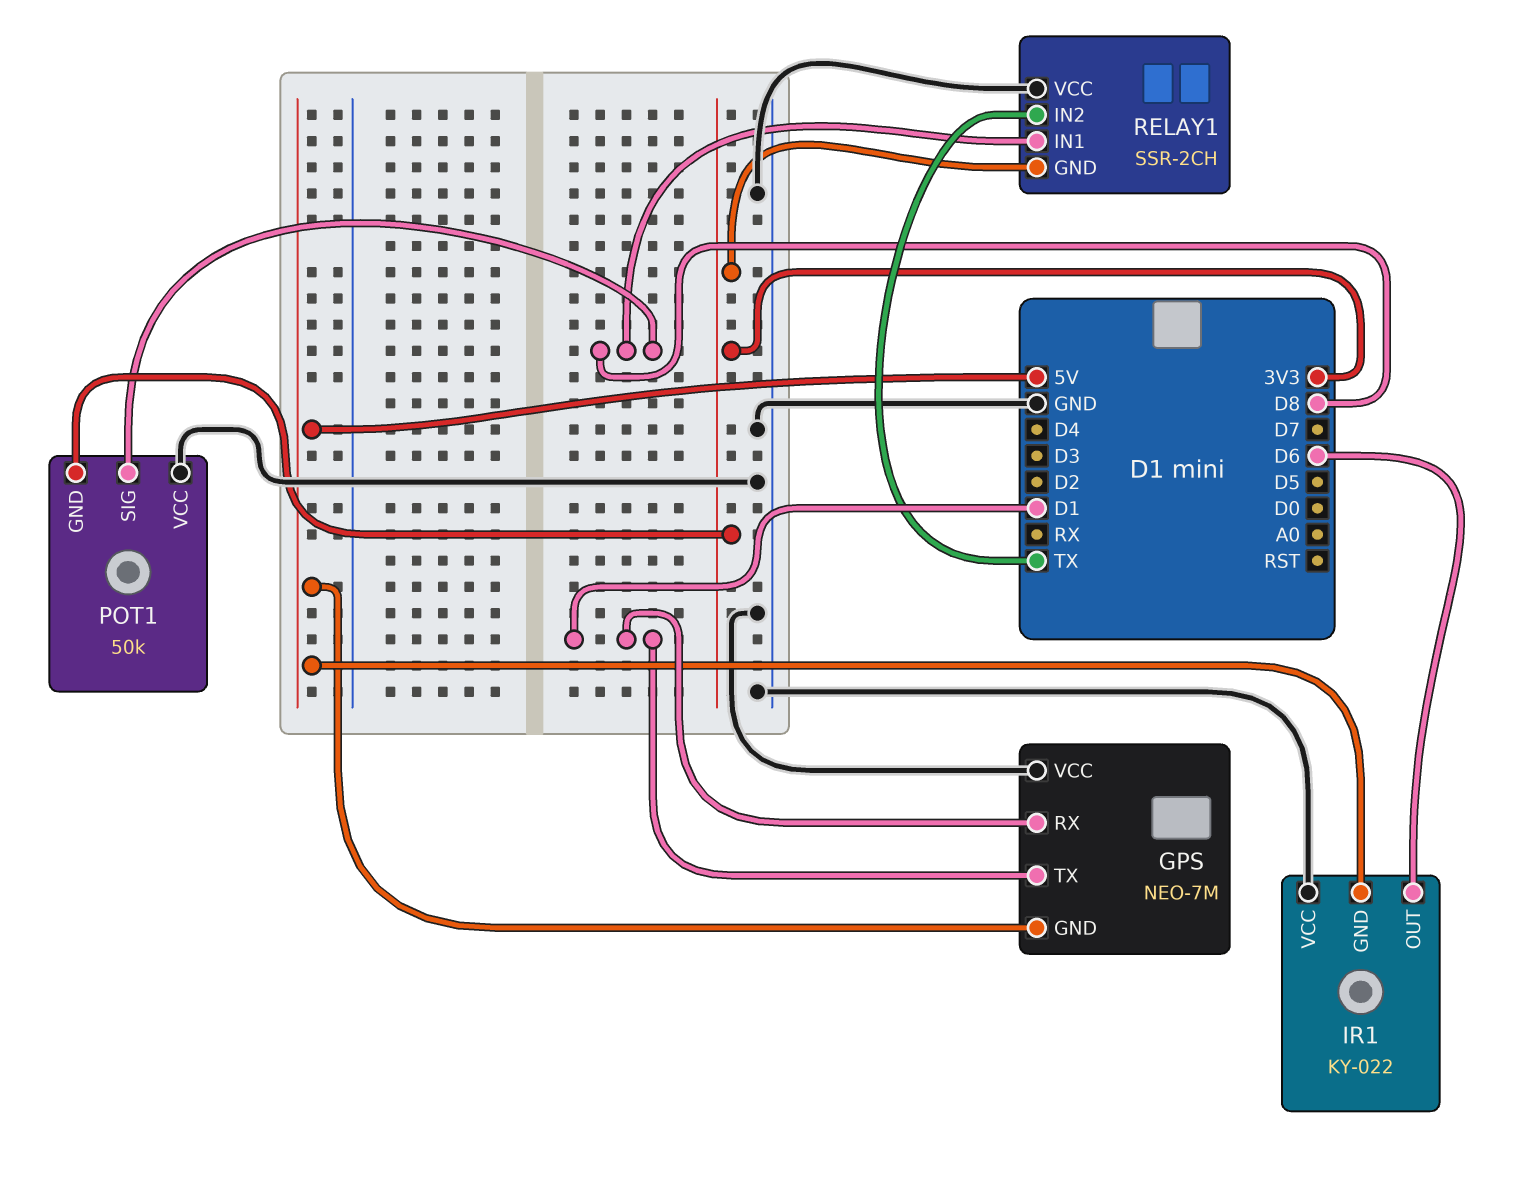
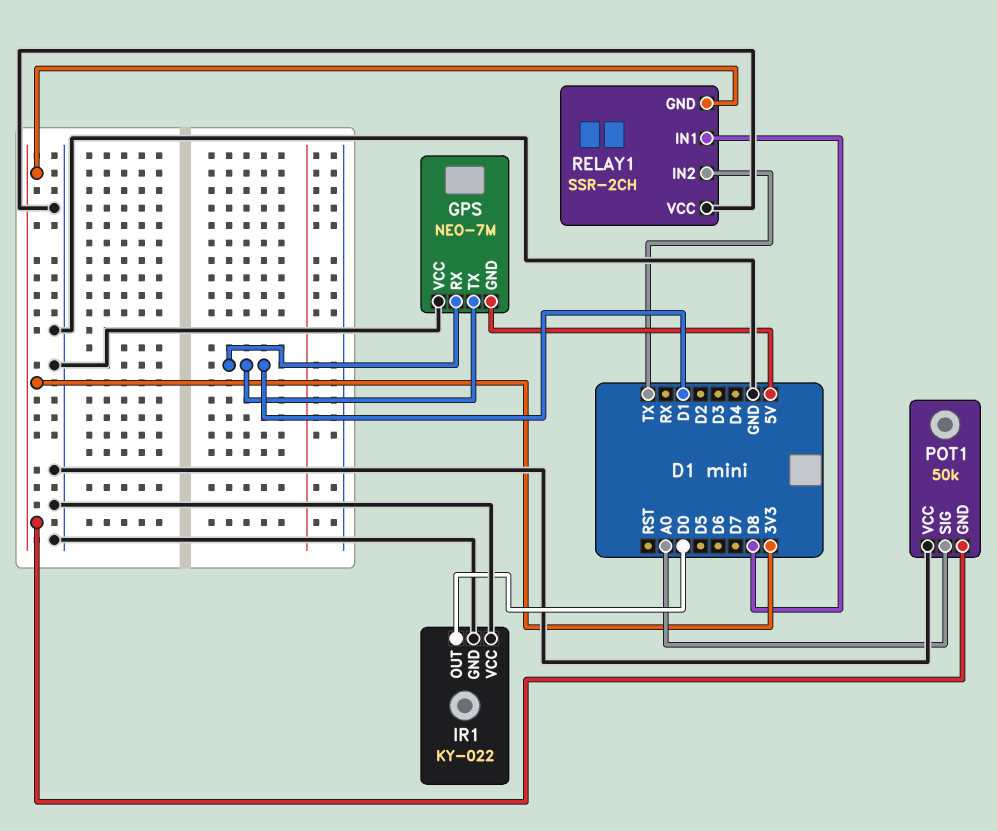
IR1 pin GND: 5V -> GND
IR1 pin OUT: D6 -> D0
POT1 pin SIG: D8 -> A0

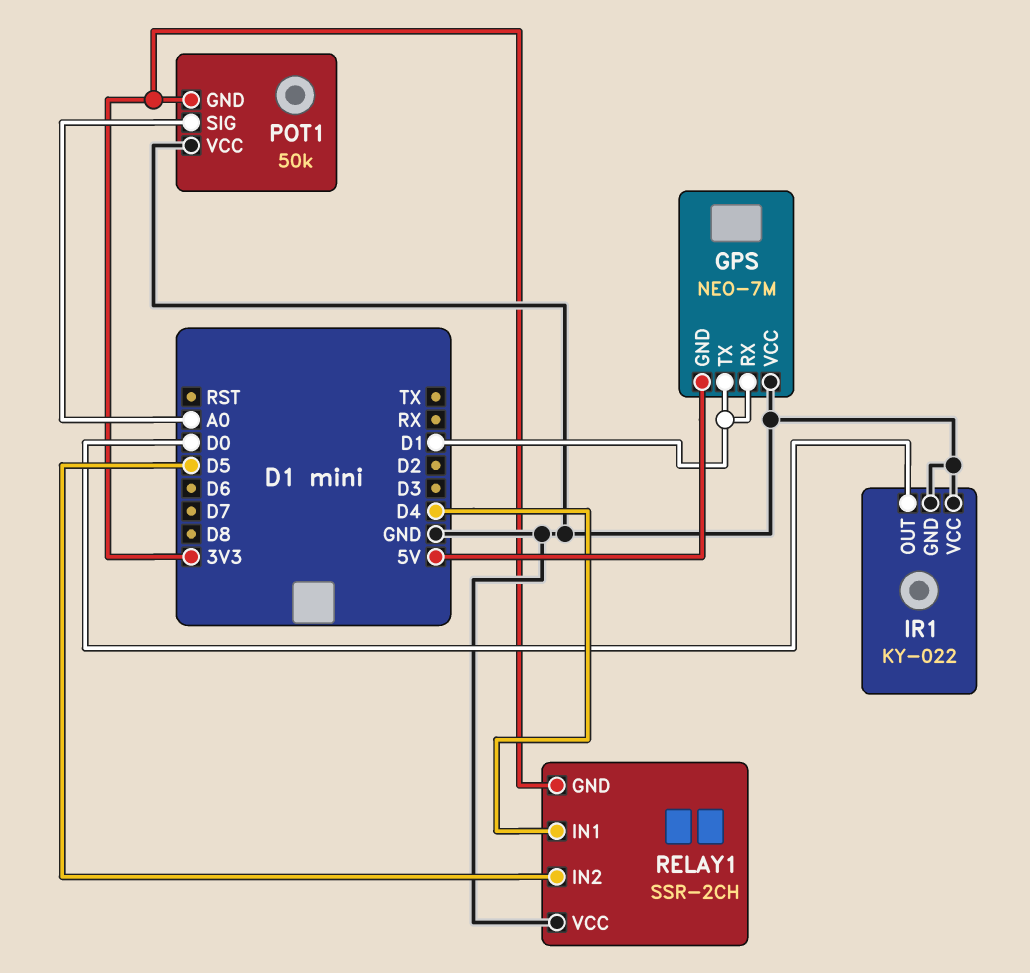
RELAY1 pin IN1: D8 -> D4
RELAY1 pin IN2: TX -> D5

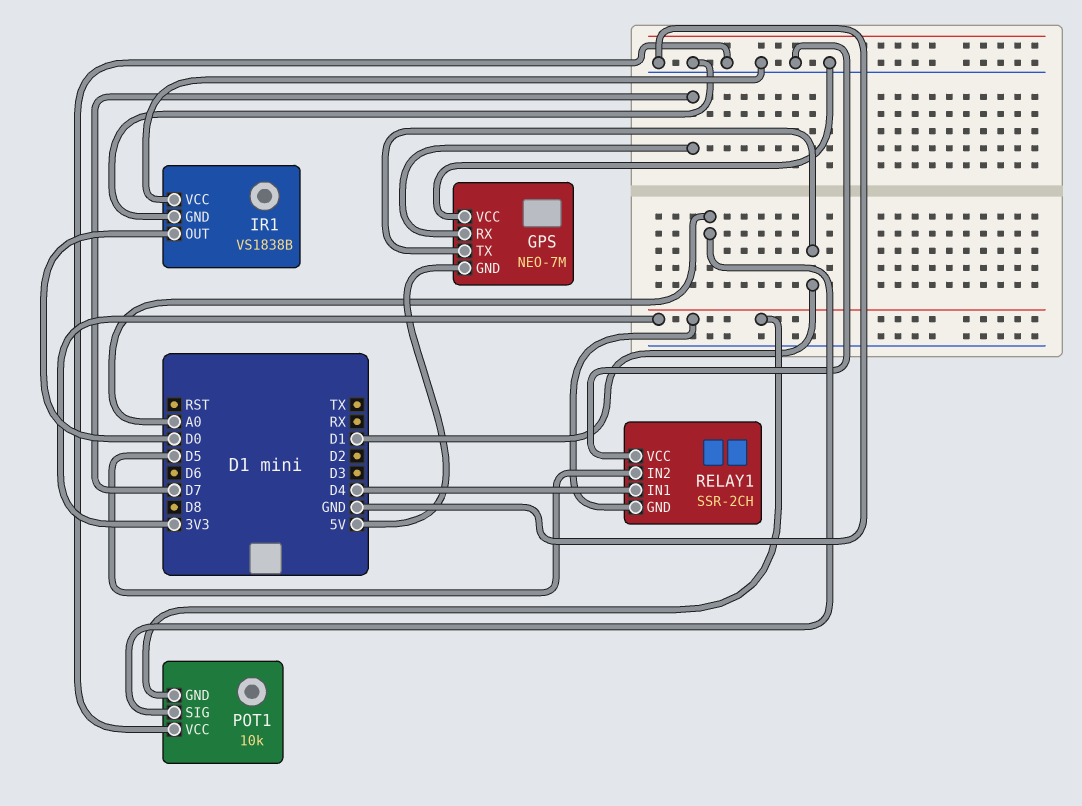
GPS pin RX: D1 -> D7
IR1: KY-022 -> VS1838B
POT1: 50k -> 10k

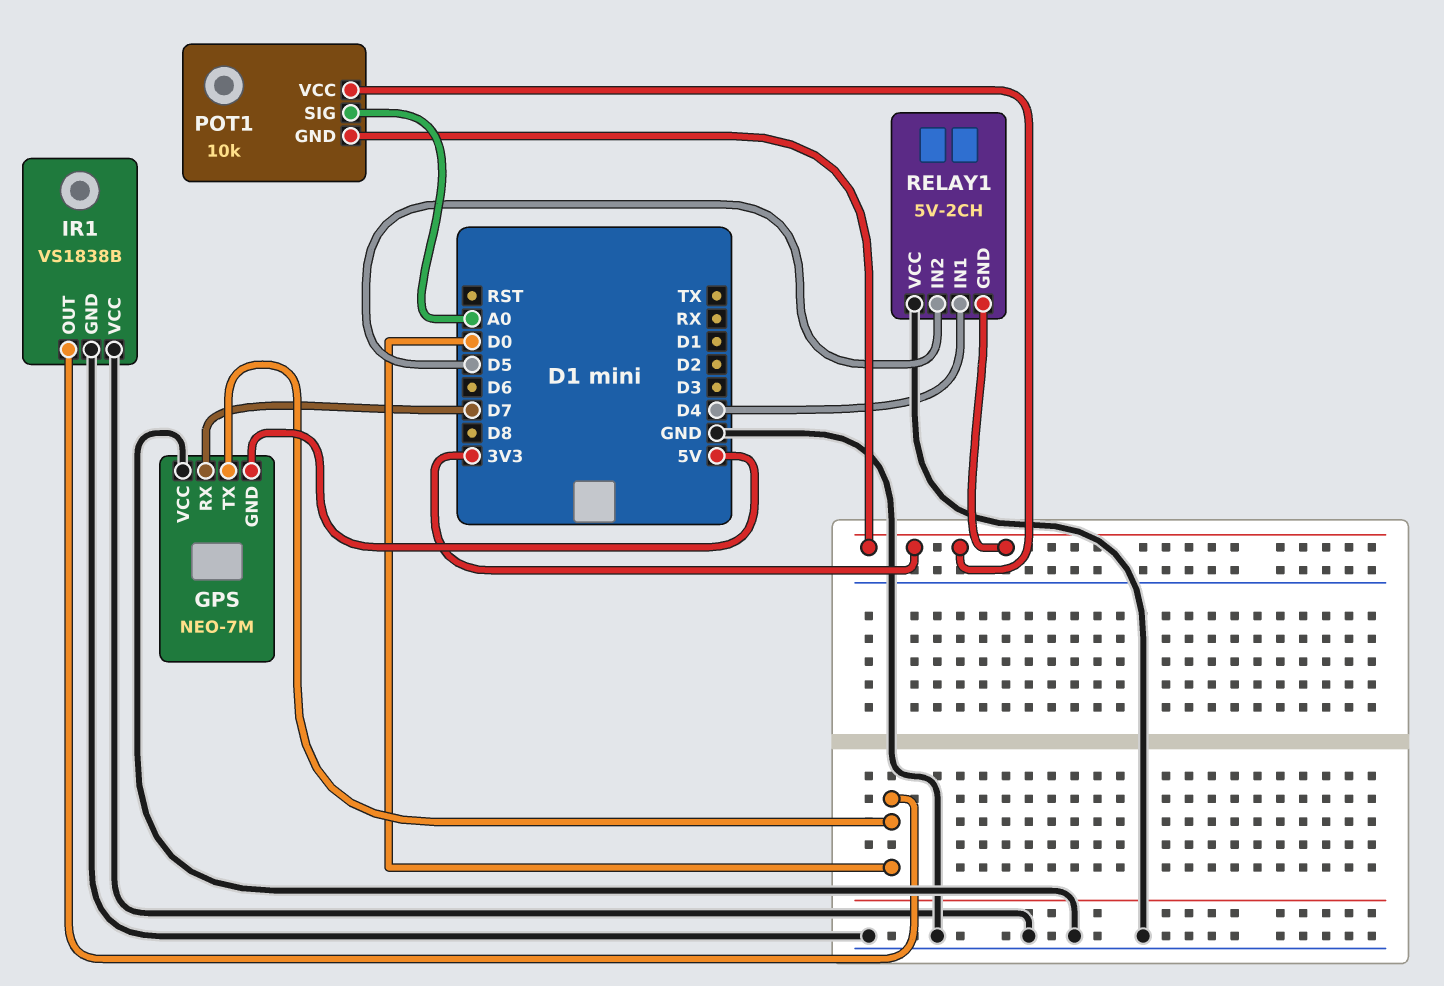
GPS pin TX: D1 -> D0
POT1 pin VCC: GND -> 3V3
RELAY1: SSR-2CH -> 5V-2CH

